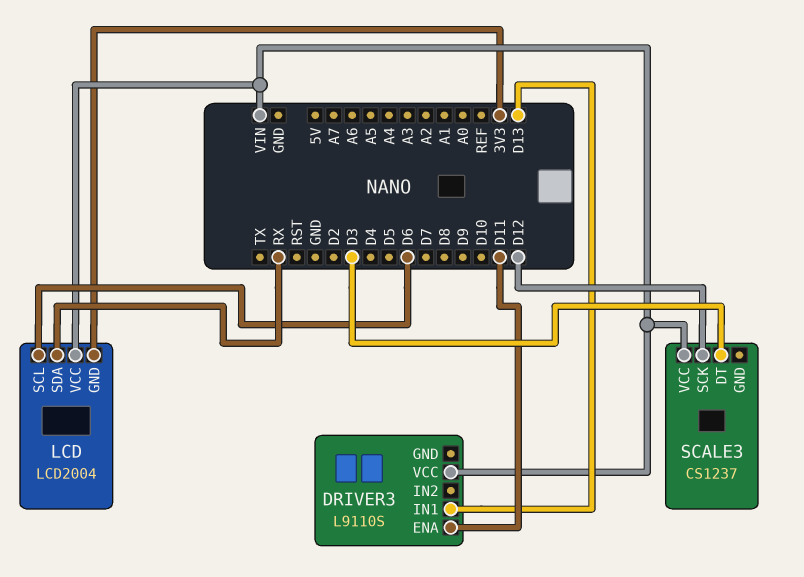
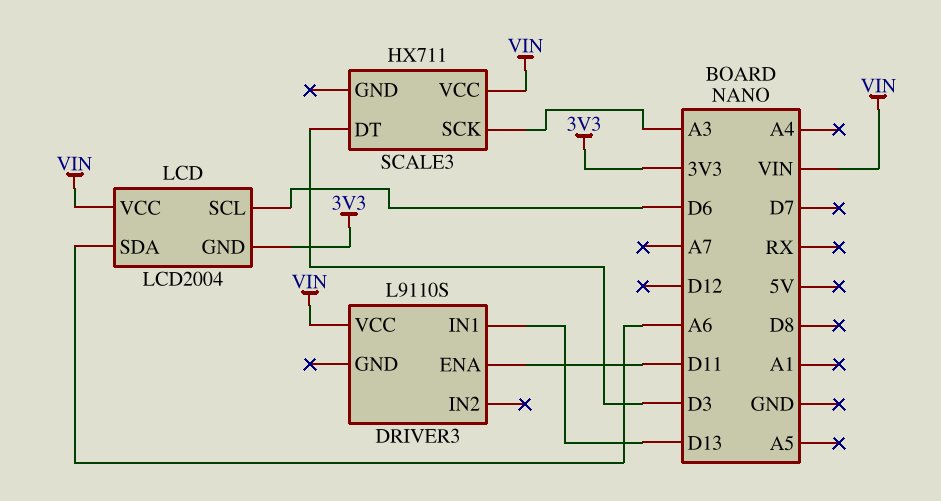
LCD pin SDA: RX -> A6
SCALE3: CS1237 -> HX711
SCALE3 pin SCK: D12 -> A3

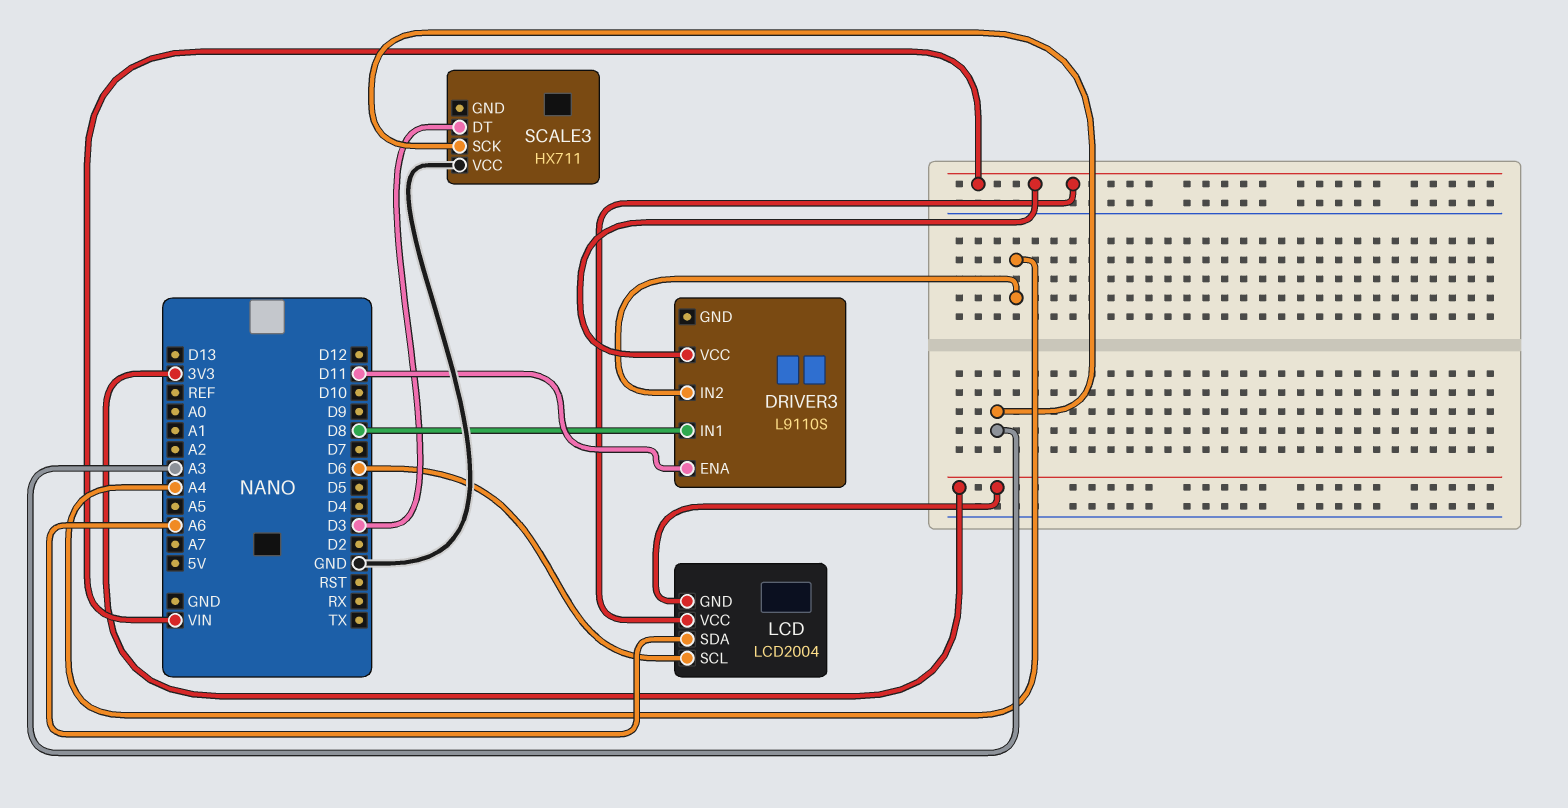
DRIVER3 pin IN1: D13 -> D8
DRIVER3 pin IN2: none -> A4
SCALE3 pin VCC: VIN -> GND

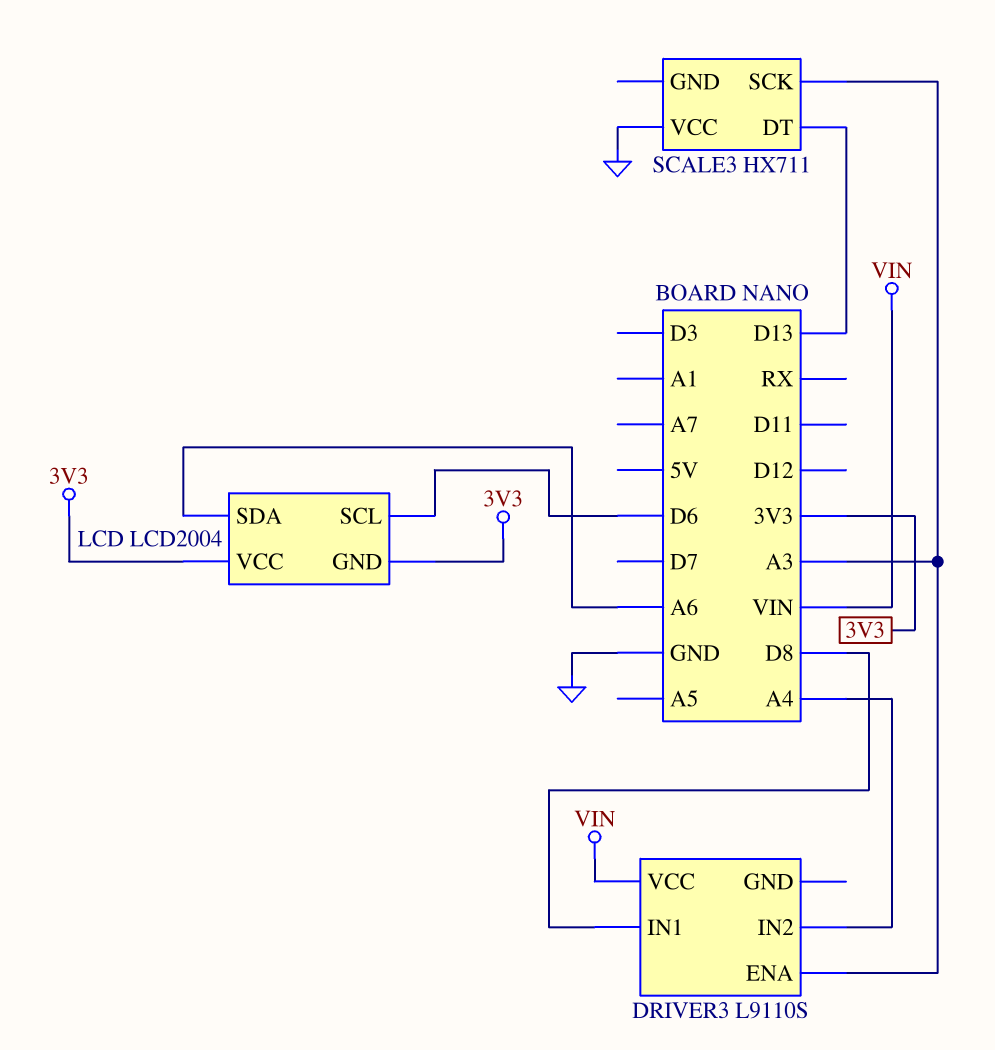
DRIVER3 pin ENA: D11 -> A3
LCD pin VCC: VIN -> 3V3
SCALE3 pin DT: D3 -> D13

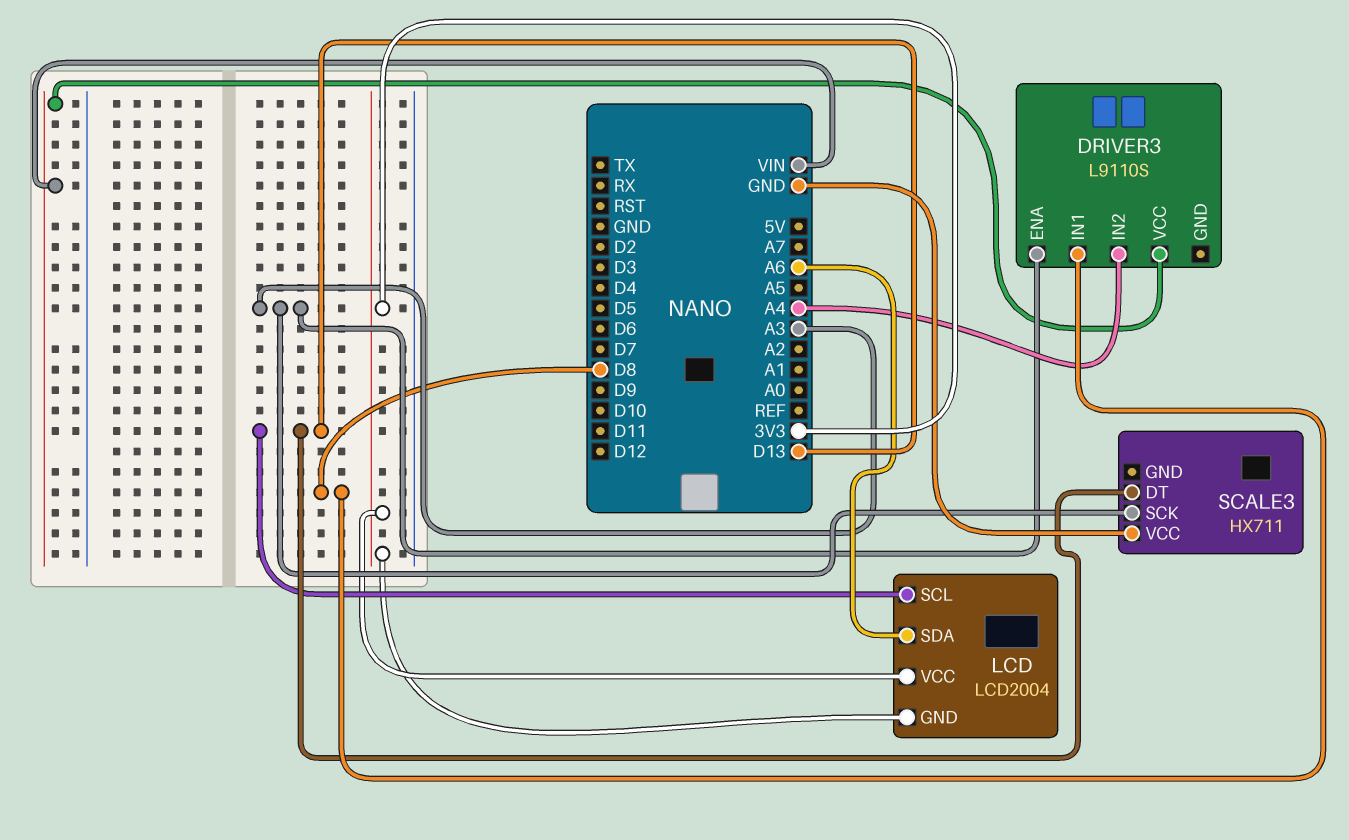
LCD pin SCL: D6 -> D13

